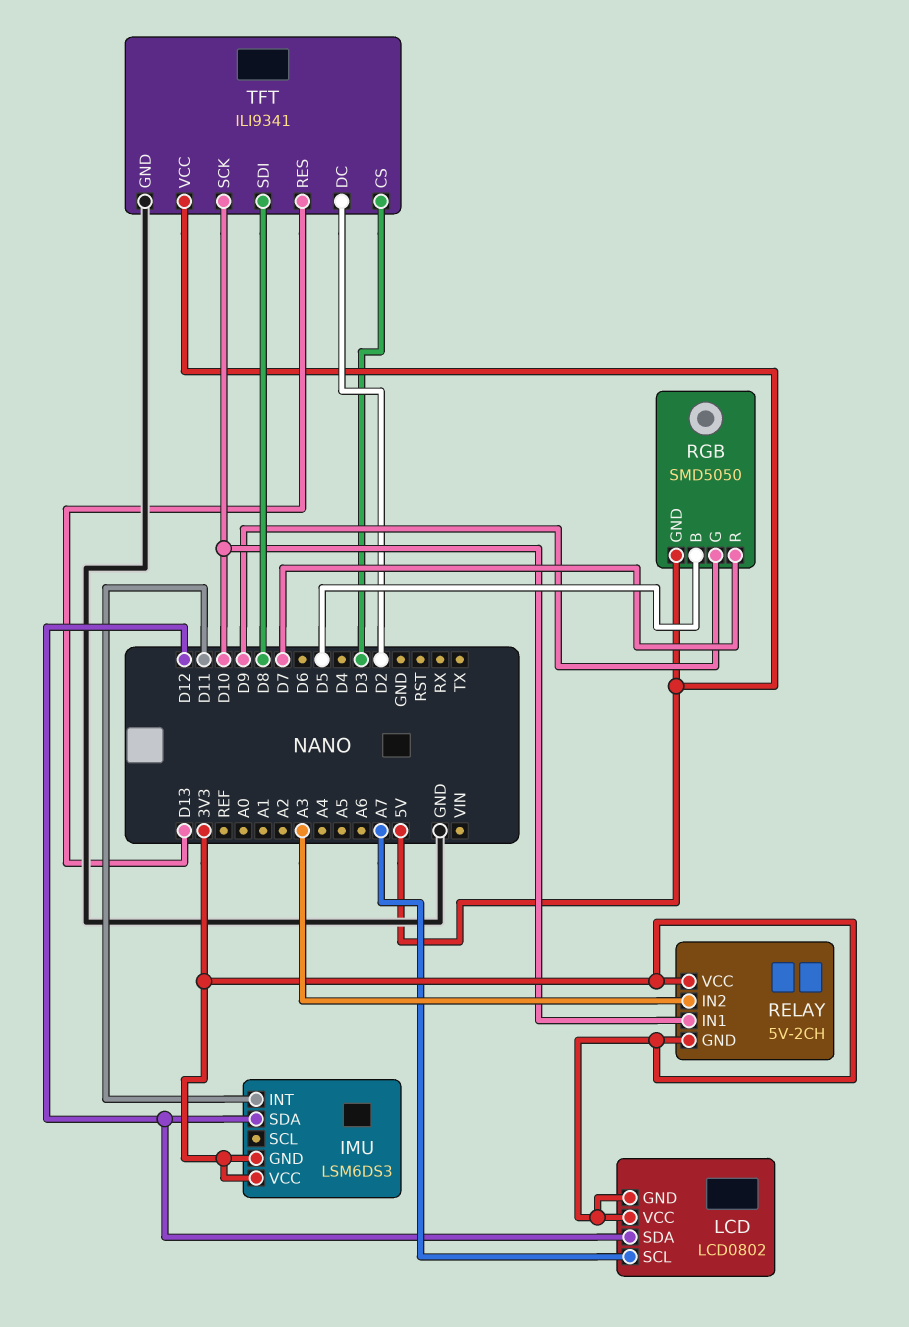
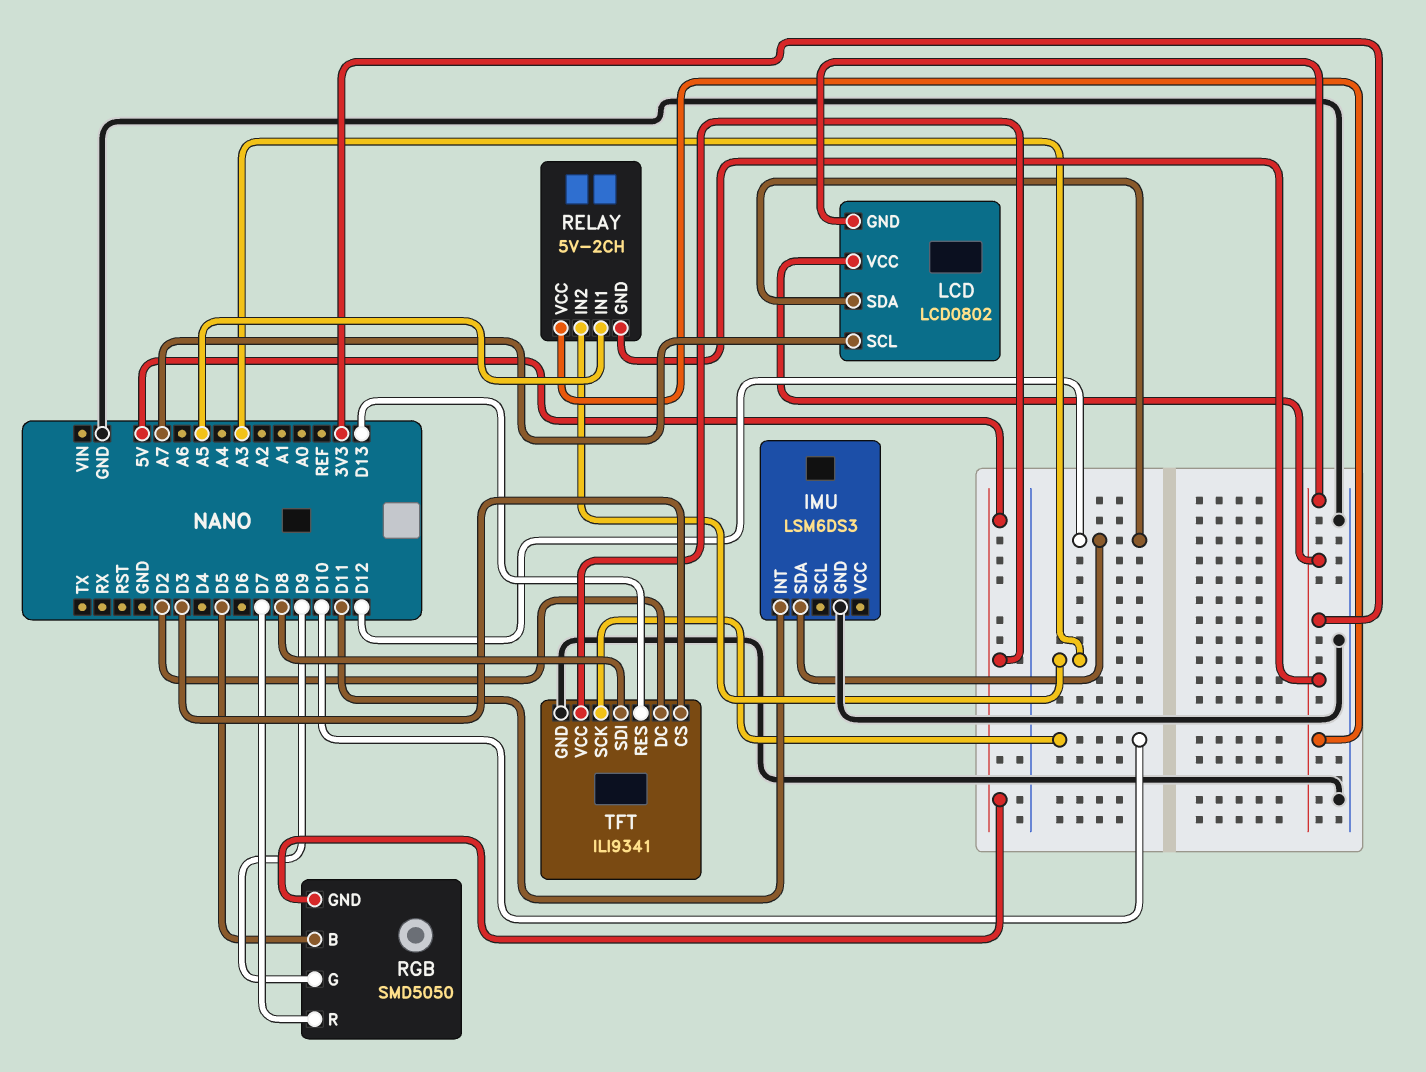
IMU pin GND: 3V3 -> GND
IMU pin VCC: 3V3 -> none
RELAY pin IN1: D10 -> A5

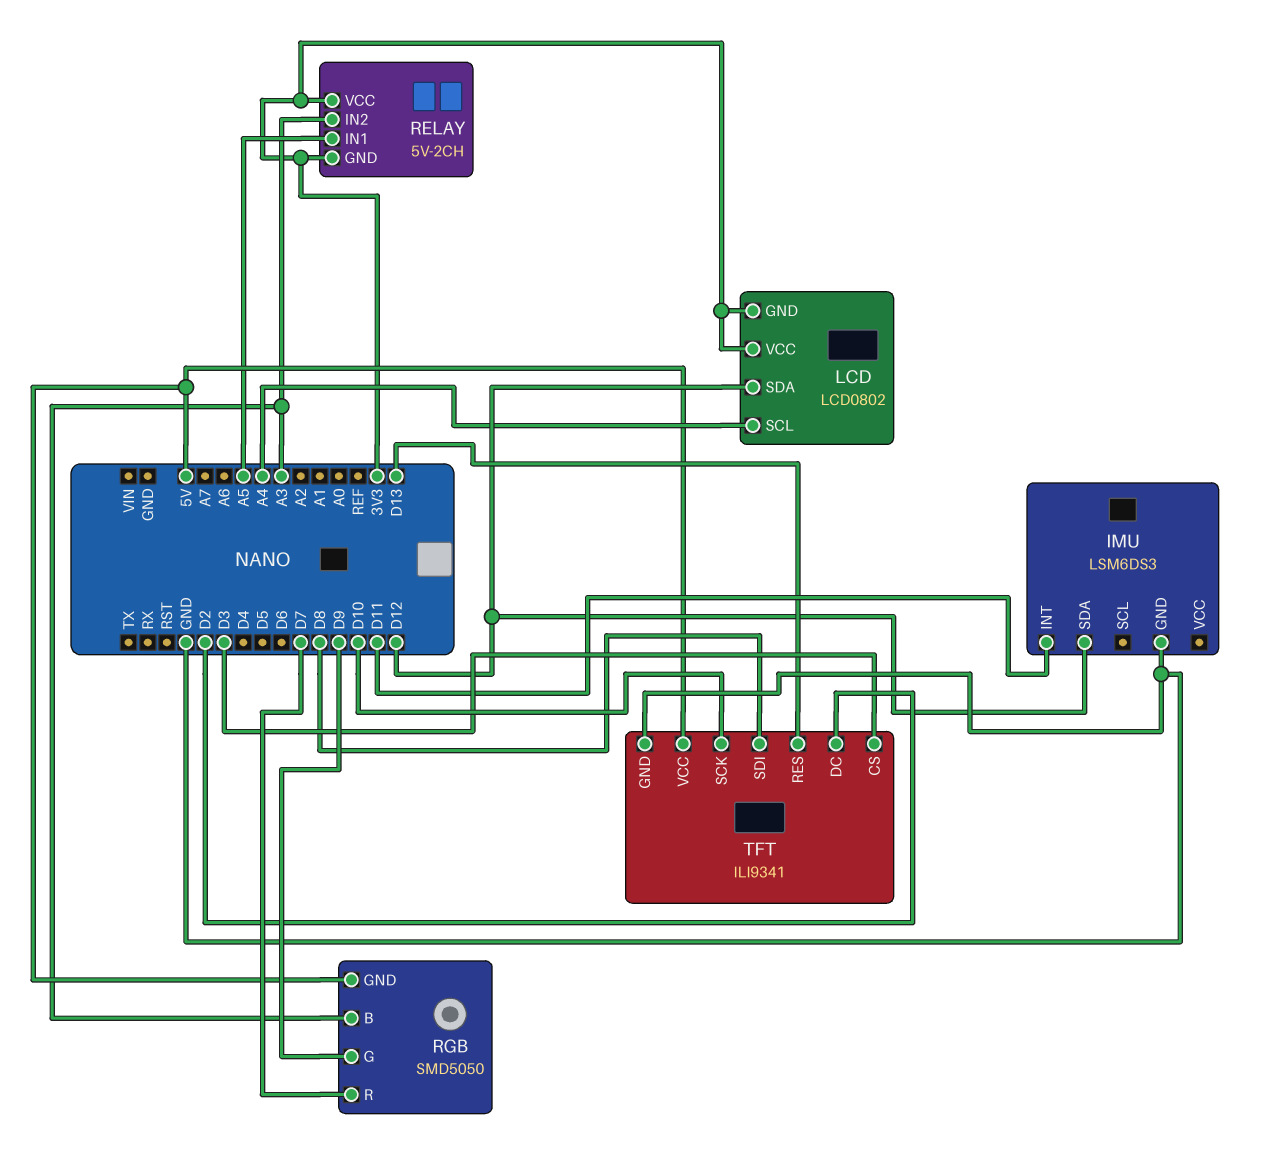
LCD pin SCL: A7 -> A4
RGB pin B: D5 -> A3

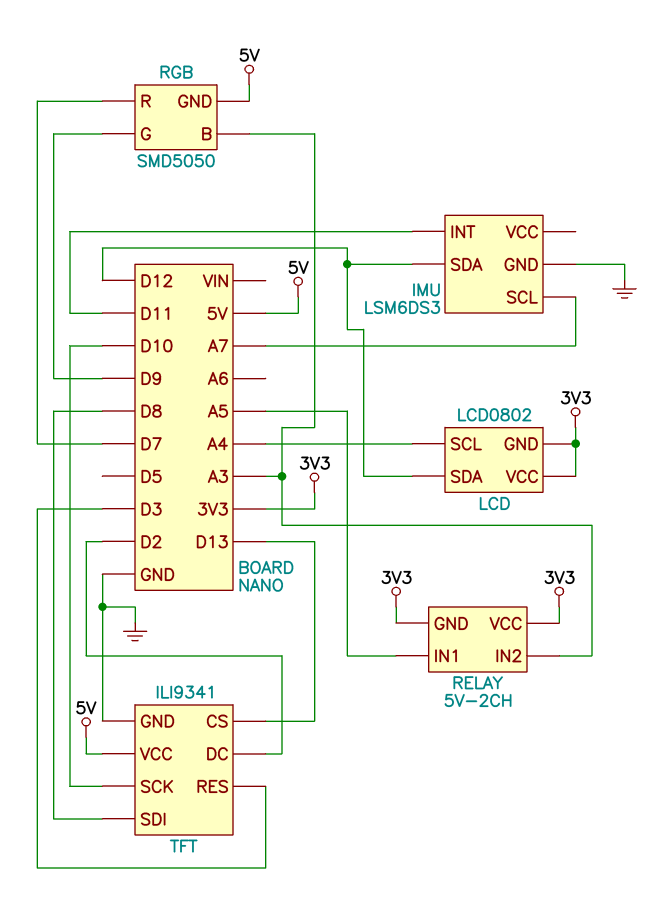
IMU pin SCL: none -> A7
TFT pin CS: D3 -> D13
TFT pin RES: D13 -> D3

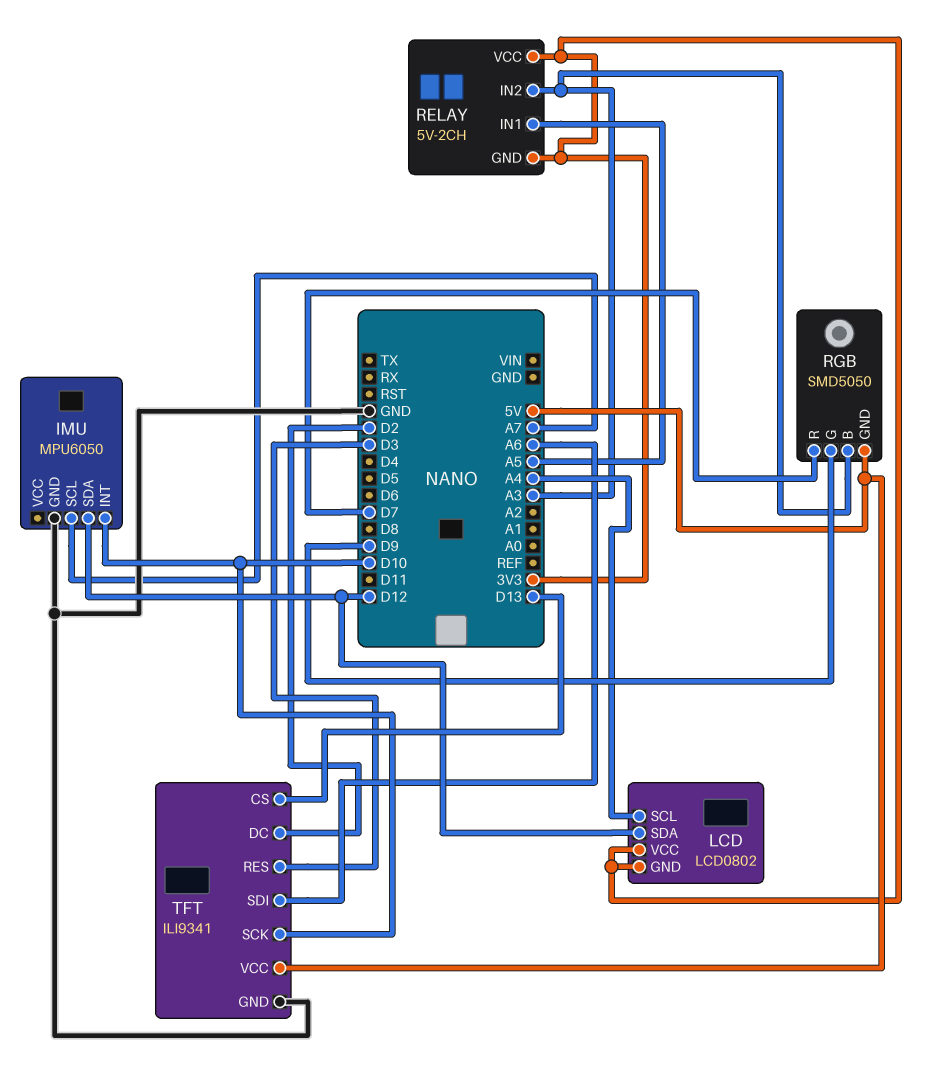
IMU: LSM6DS3 -> MPU6050
IMU pin INT: D11 -> D10
TFT pin SDI: D8 -> A6

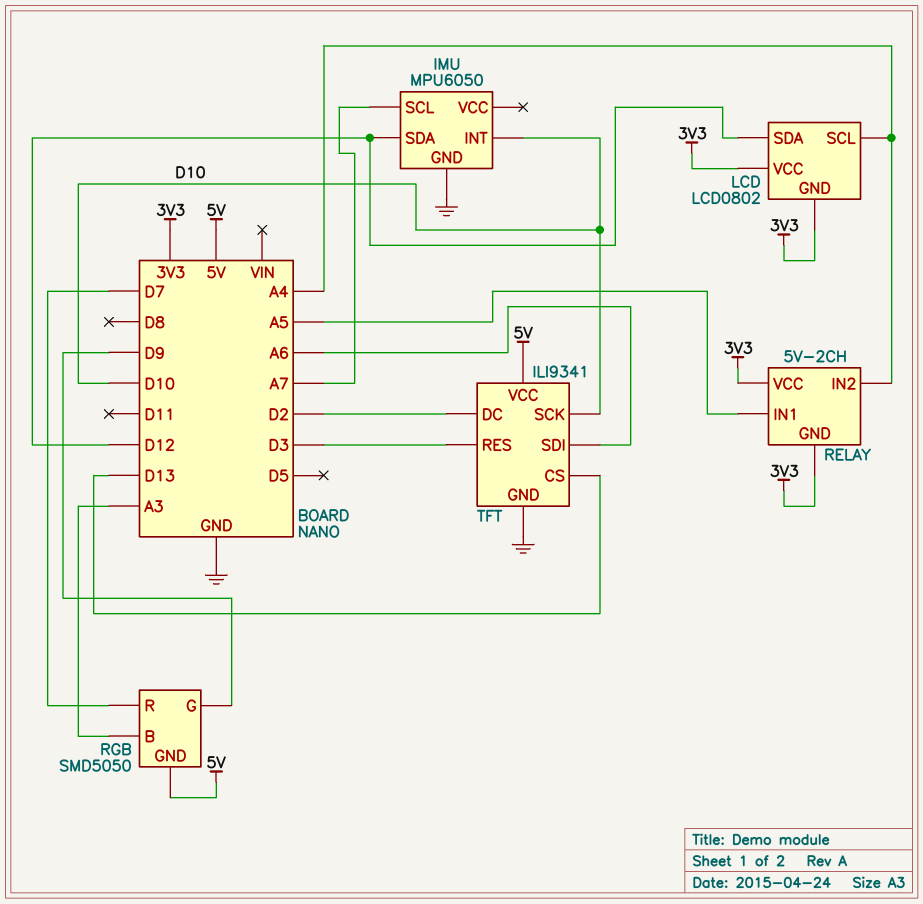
RELAY pin IN2: A3 -> A4

